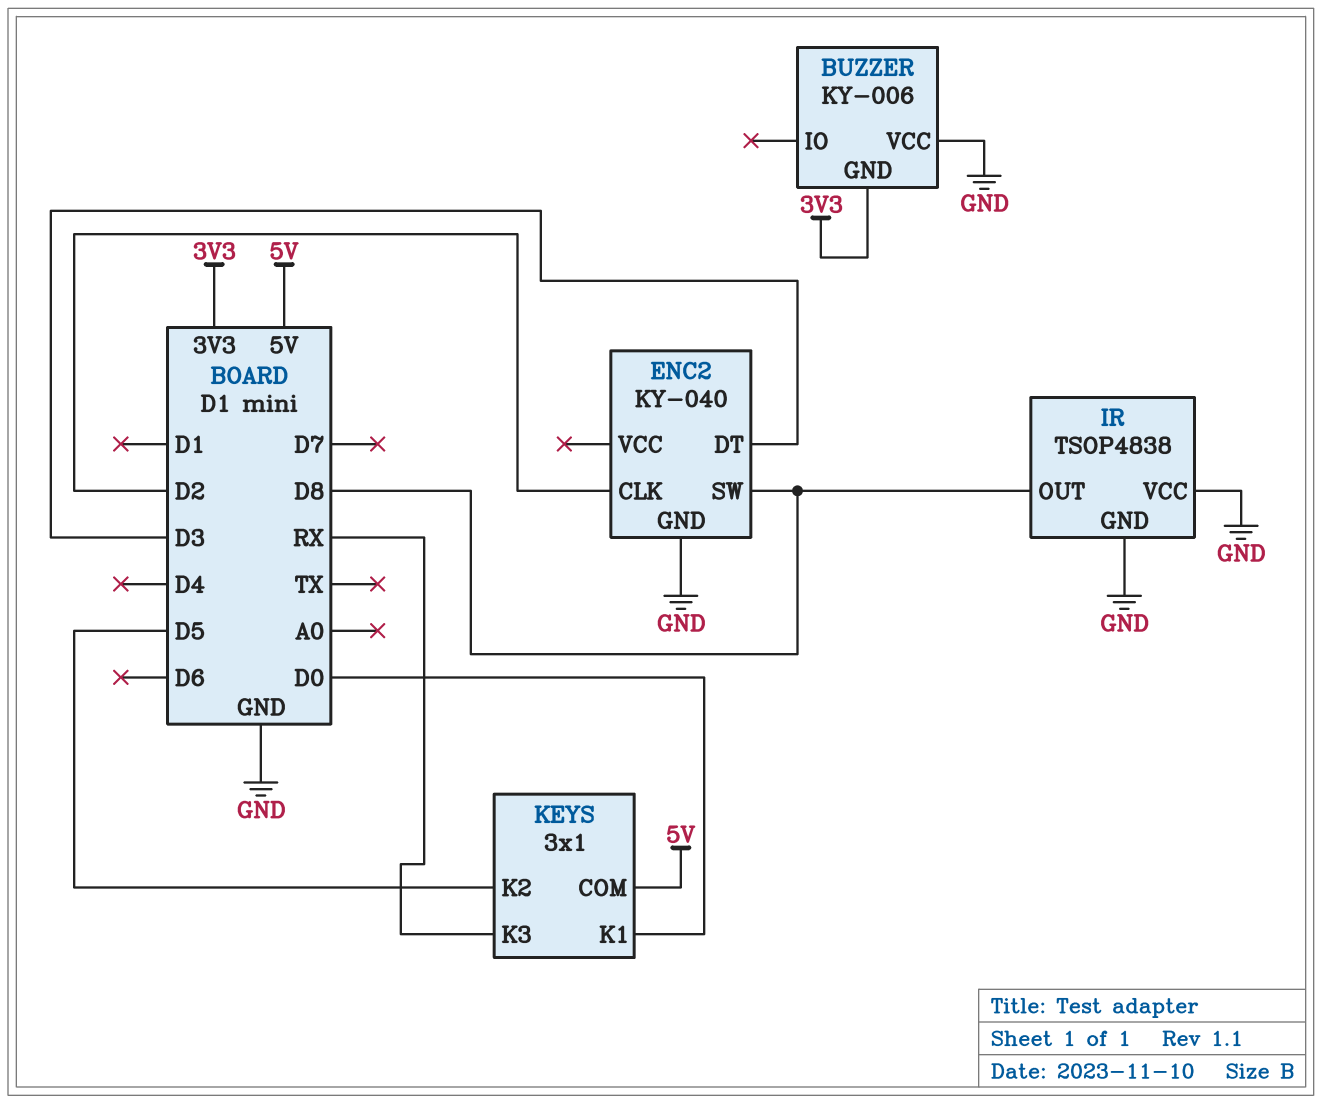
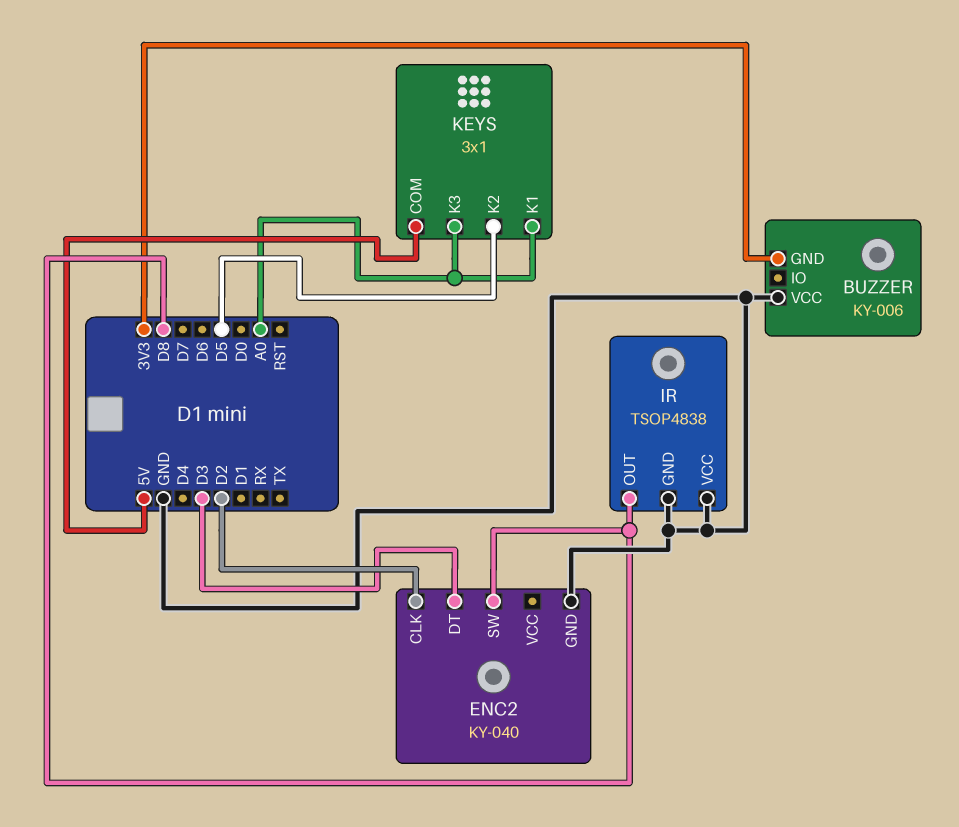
KEYS pin K1: D0 -> A0
KEYS pin K3: RX -> A0

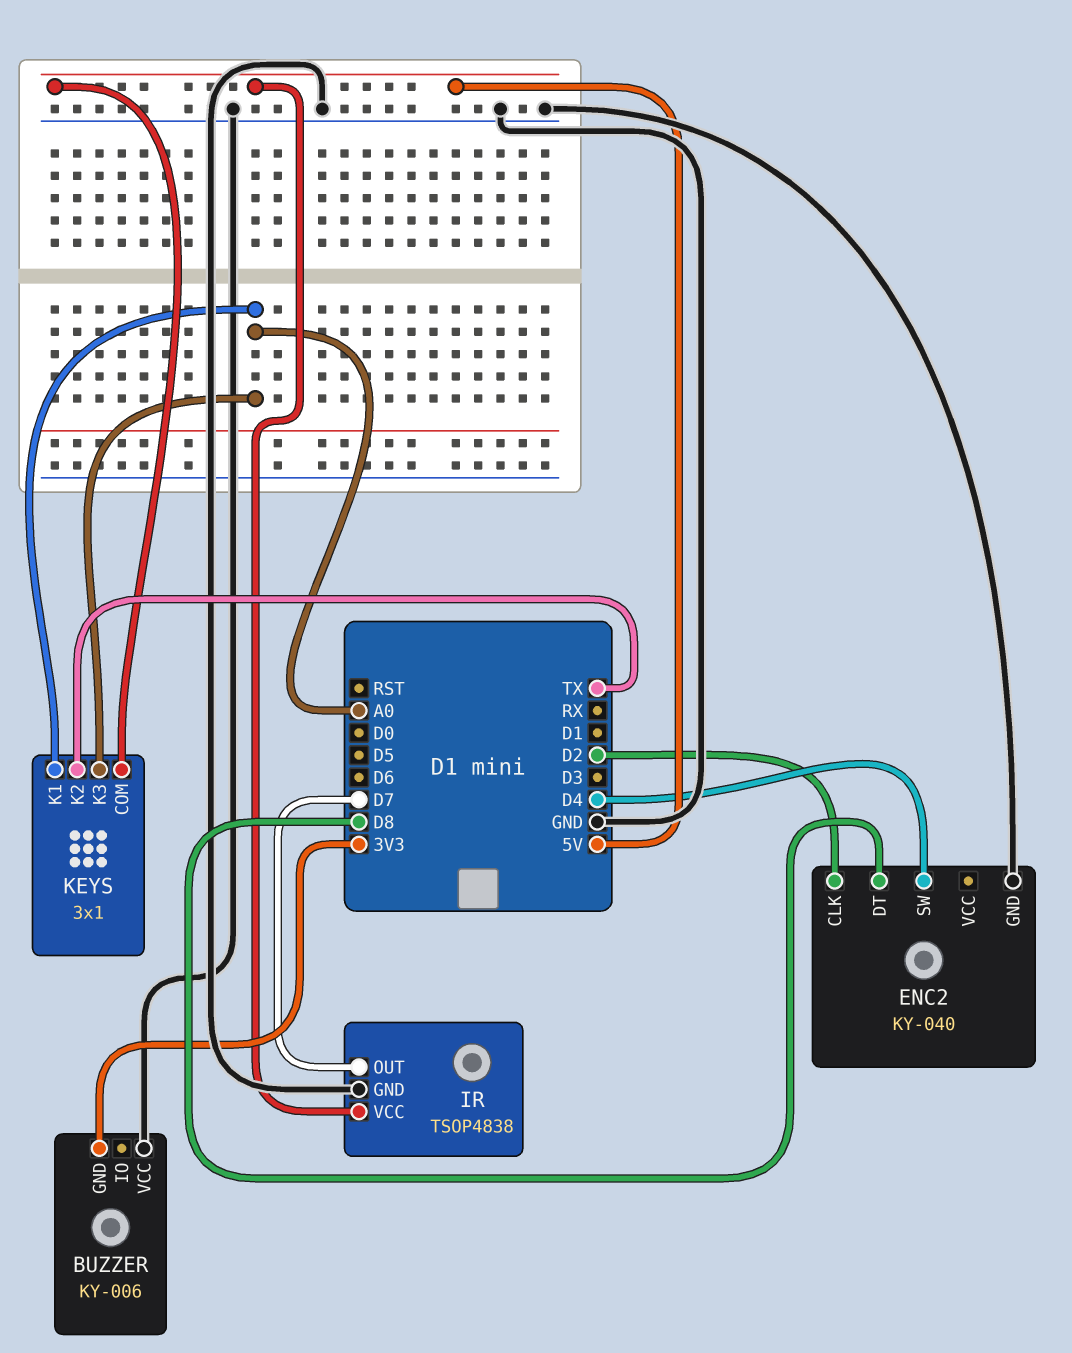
ENC2 pin DT: D3 -> D8
ENC2 pin SW: D8 -> D4
IR pin OUT: D8 -> D7
IR pin VCC: GND -> 5V
KEYS pin K2: D5 -> TX

